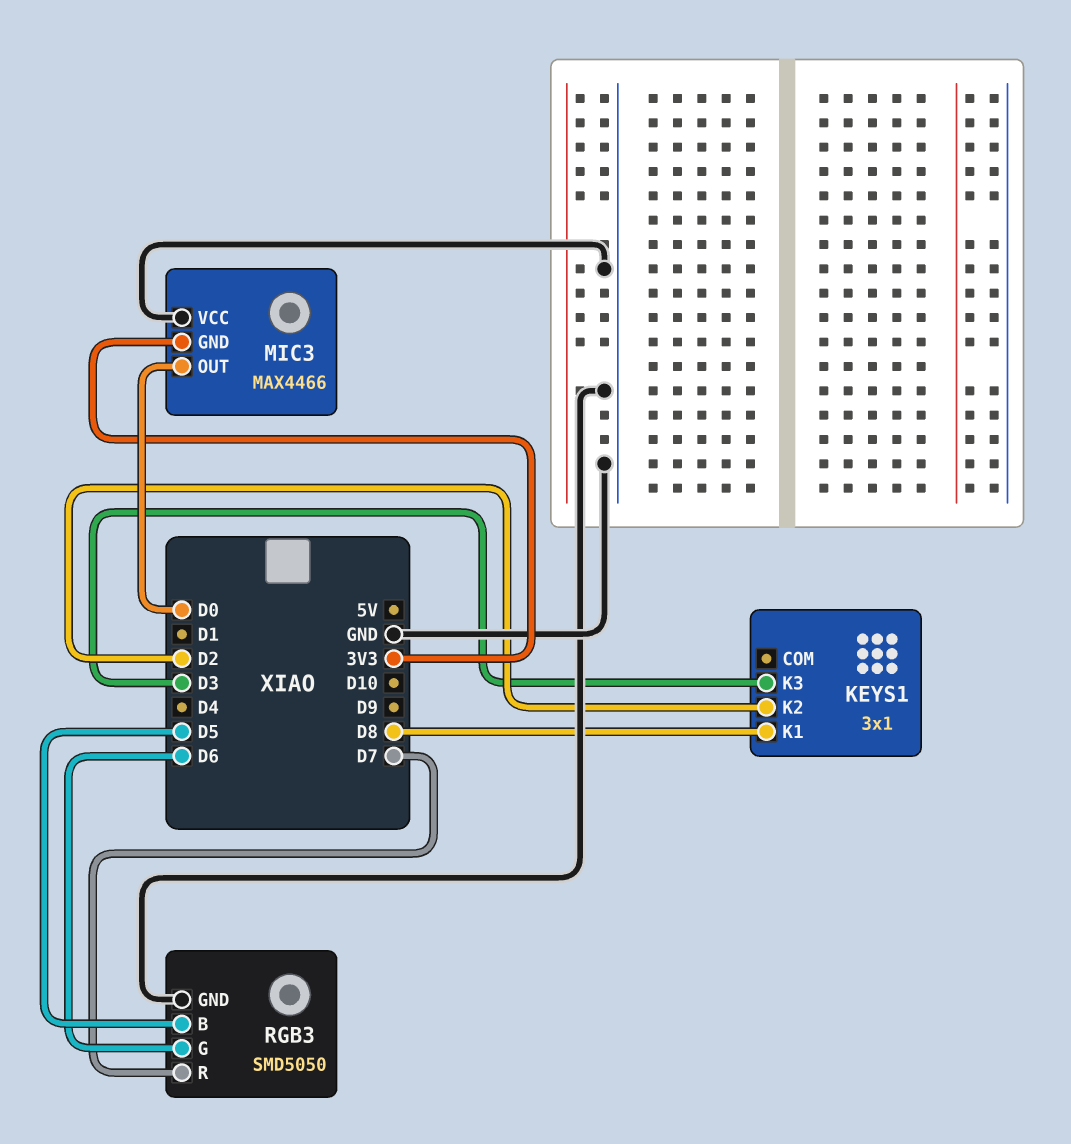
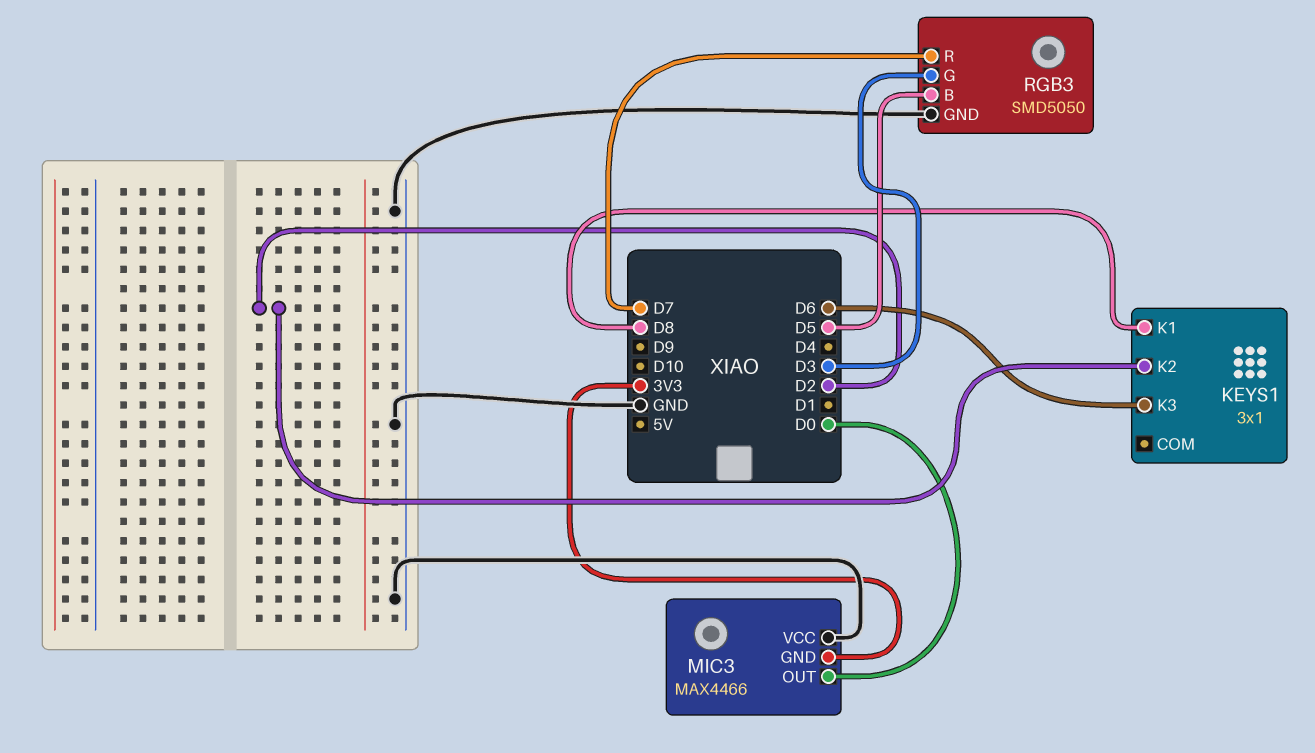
KEYS1 pin K3: D3 -> D6
RGB3 pin G: D6 -> D3

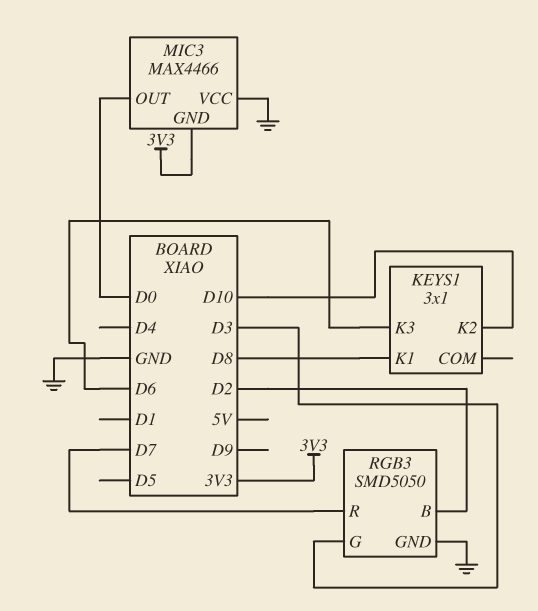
KEYS1 pin K2: D2 -> D10
RGB3 pin B: D5 -> D2

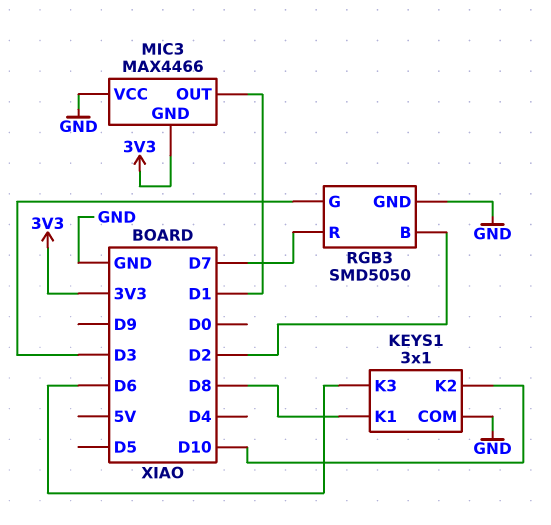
KEYS1 pin COM: none -> GND
MIC3 pin OUT: D0 -> D1

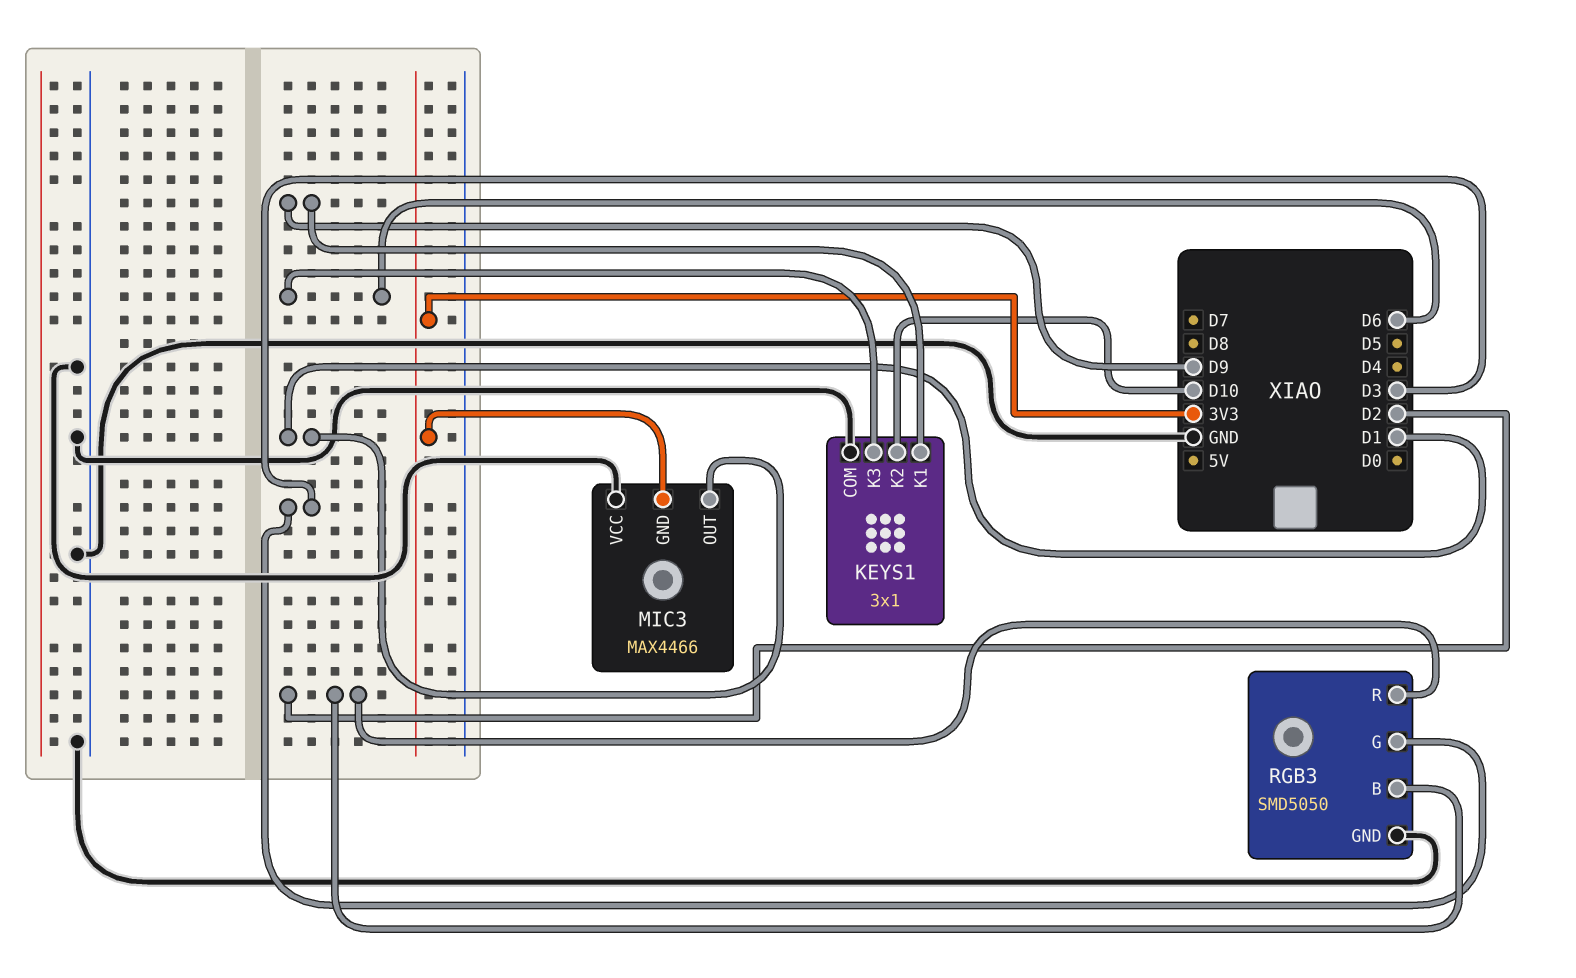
KEYS1 pin K1: D8 -> D9
RGB3 pin R: D7 -> D2

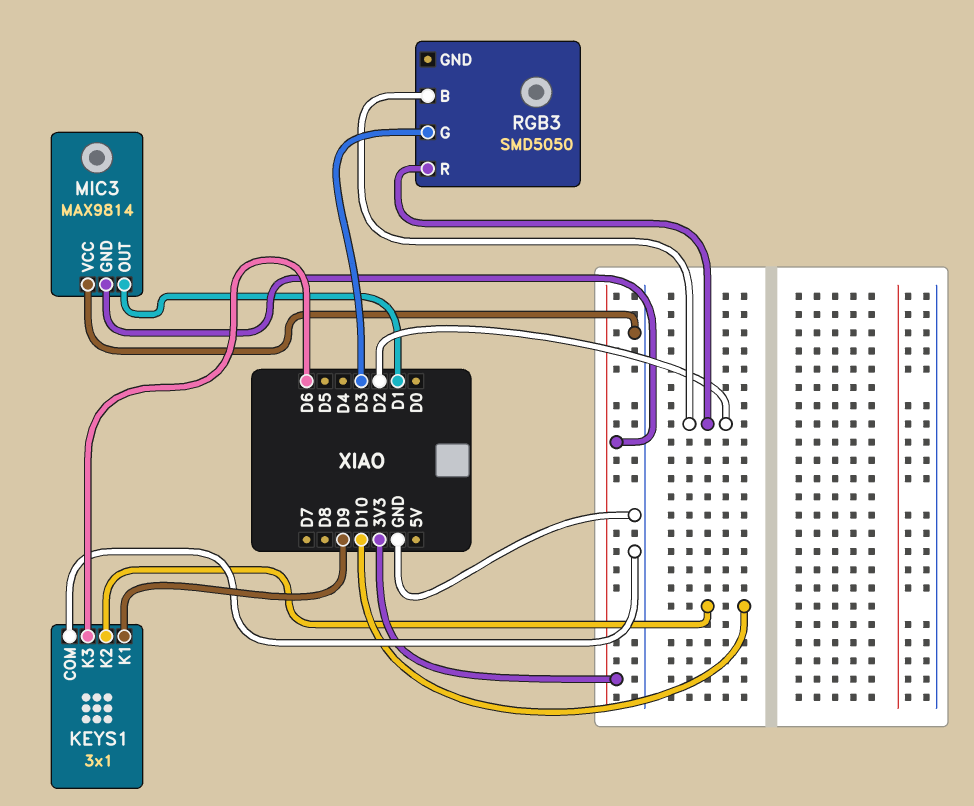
MIC3: MAX4466 -> MAX9814
RGB3 pin GND: GND -> none

